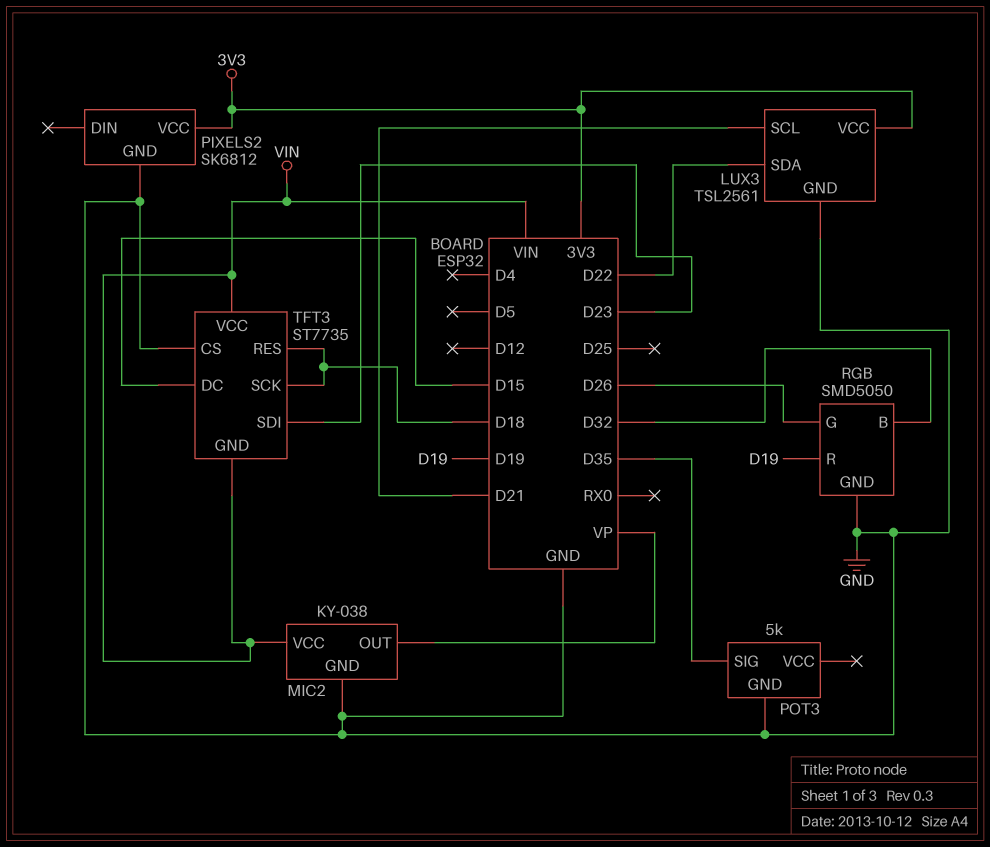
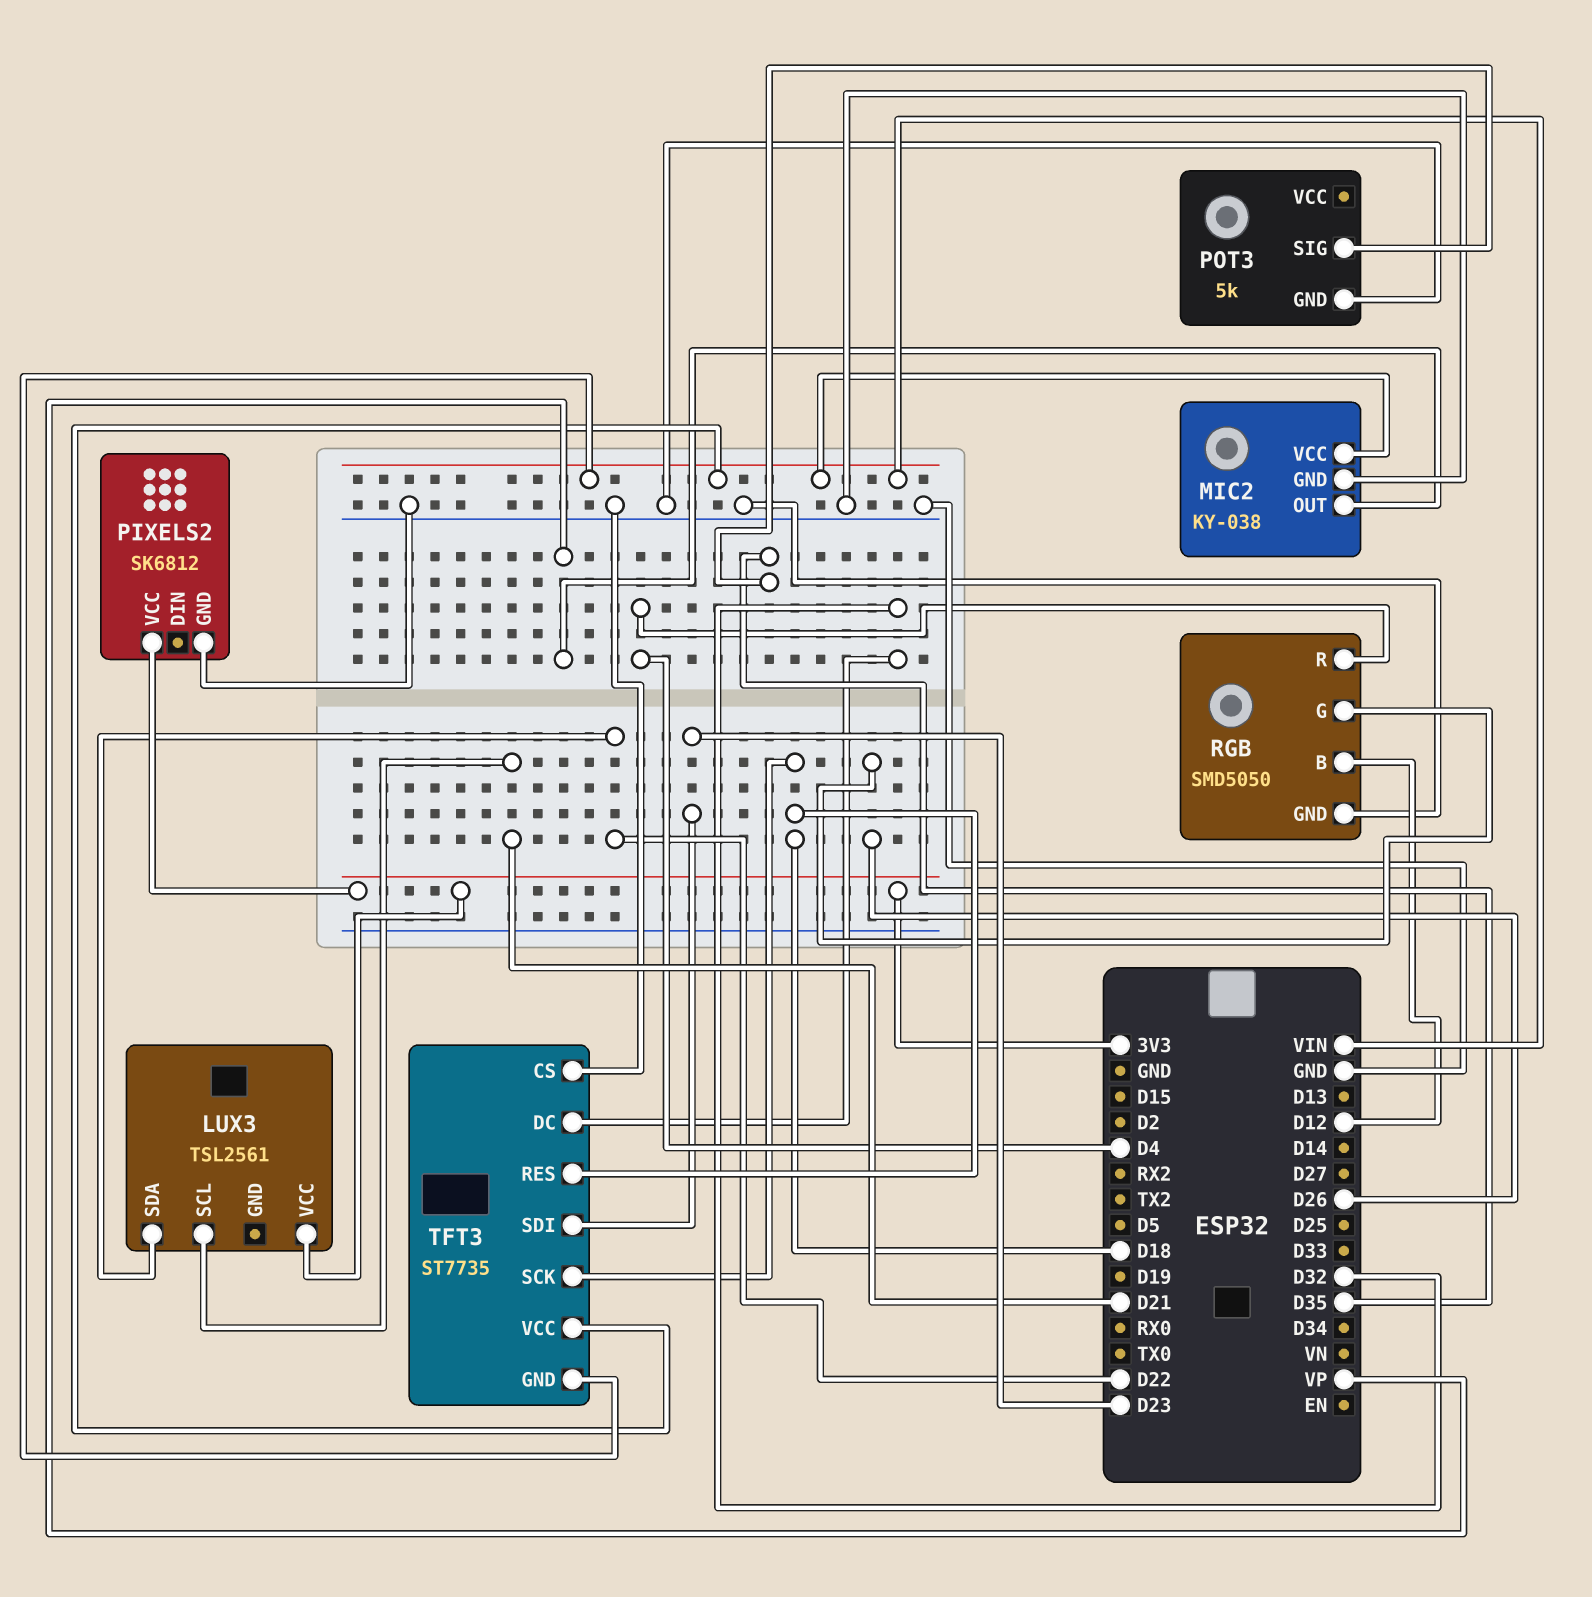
LUX3 pin GND: GND -> none
RGB pin B: D32 -> D12
RGB pin R: D19 -> D4
TFT3 pin DC: D15 -> D32

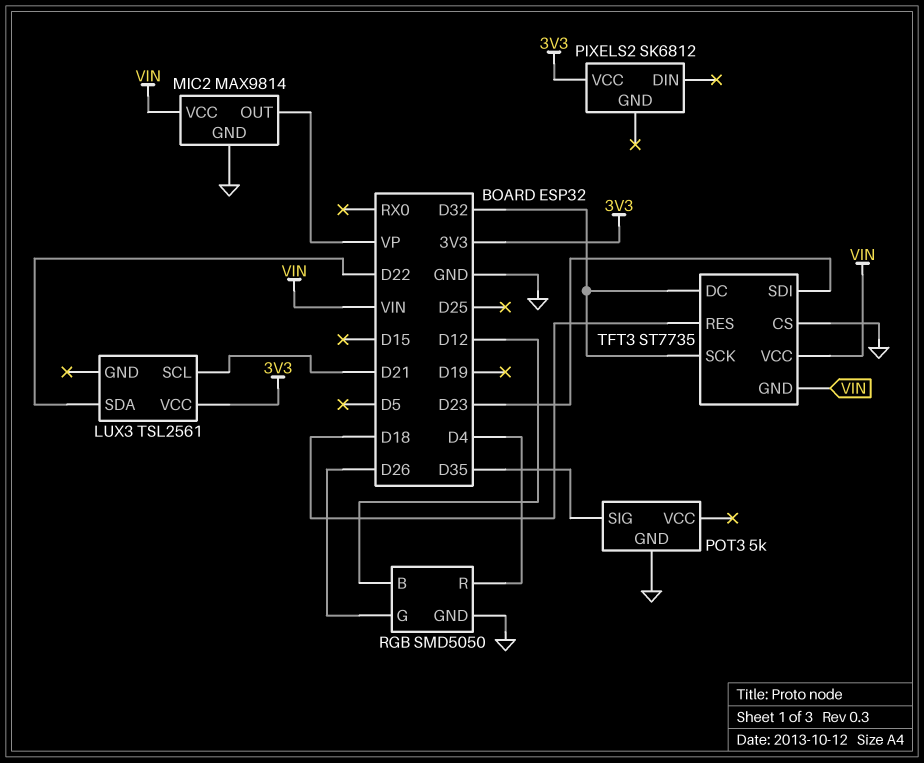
MIC2: KY-038 -> MAX9814
PIXELS2 pin GND: GND -> none
TFT3 pin SCK: D18 -> D32

